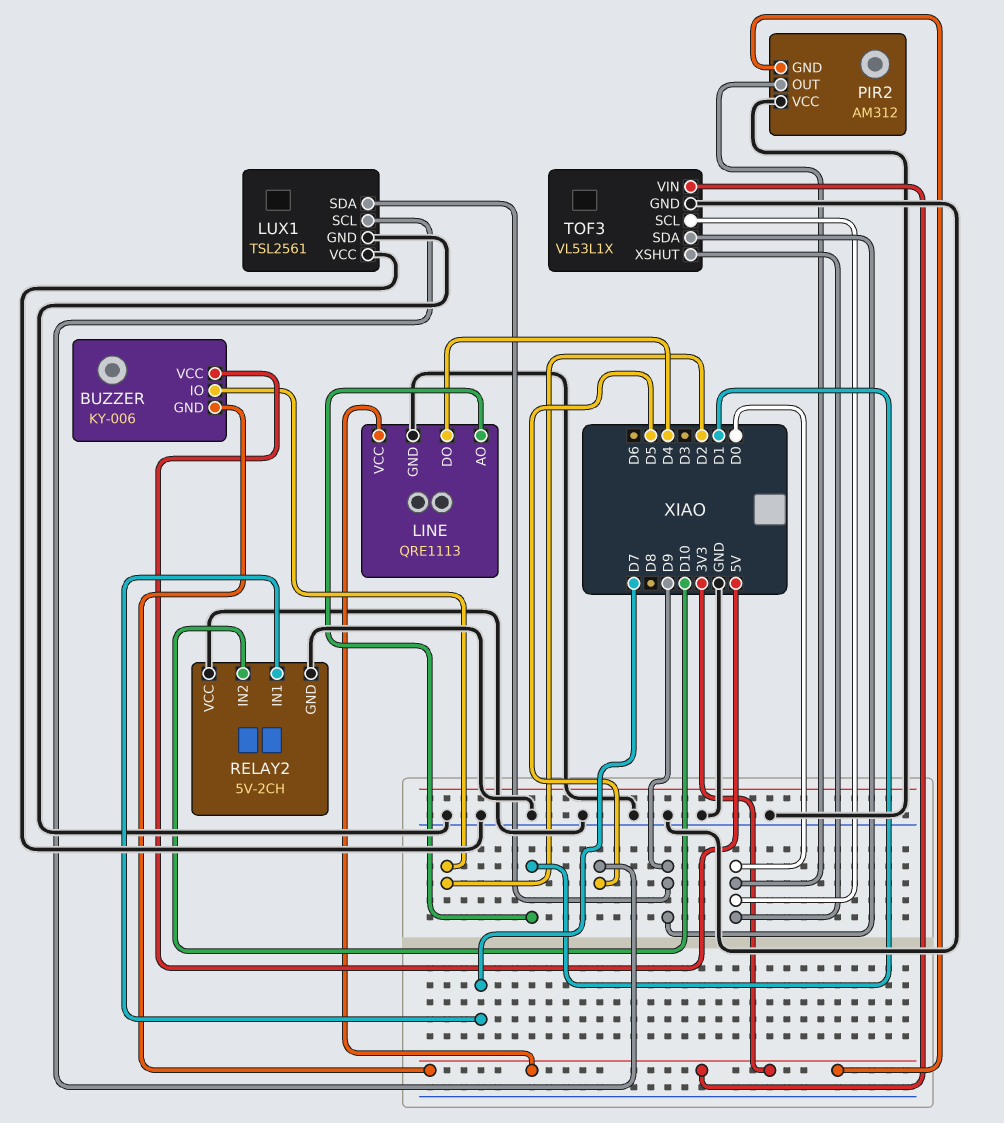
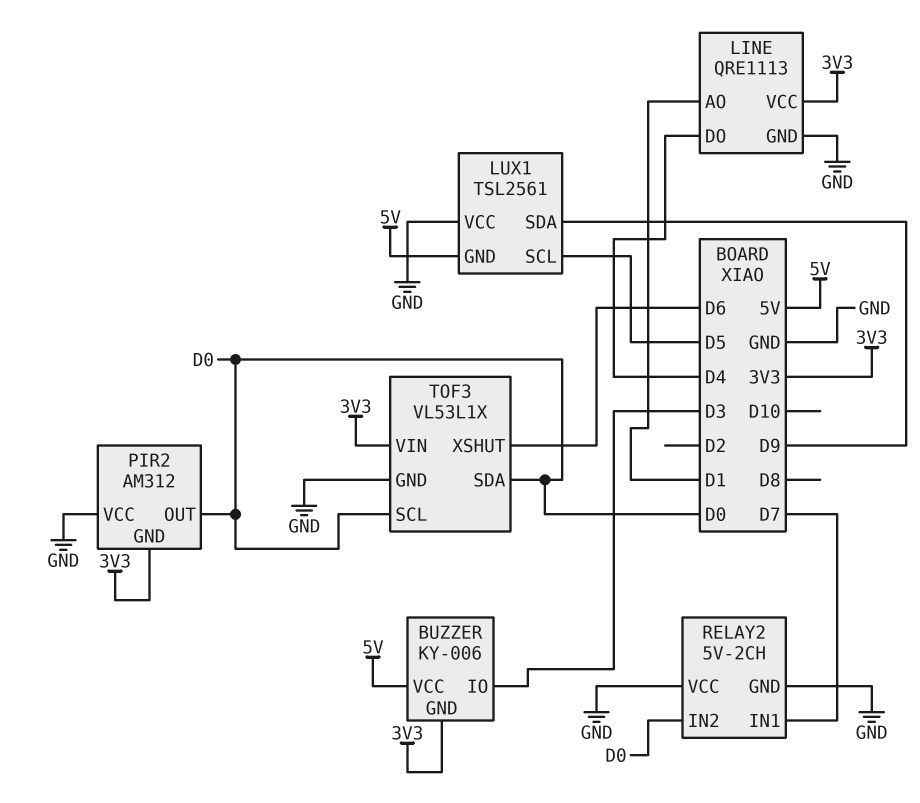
BUZZER pin IO: D2 -> D3
LUX1 pin GND: GND -> 5V
RELAY2 pin IN2: D10 -> D0
TOF3 pin SDA: D9 -> D0
TOF3 pin XSHUT: D0 -> D6

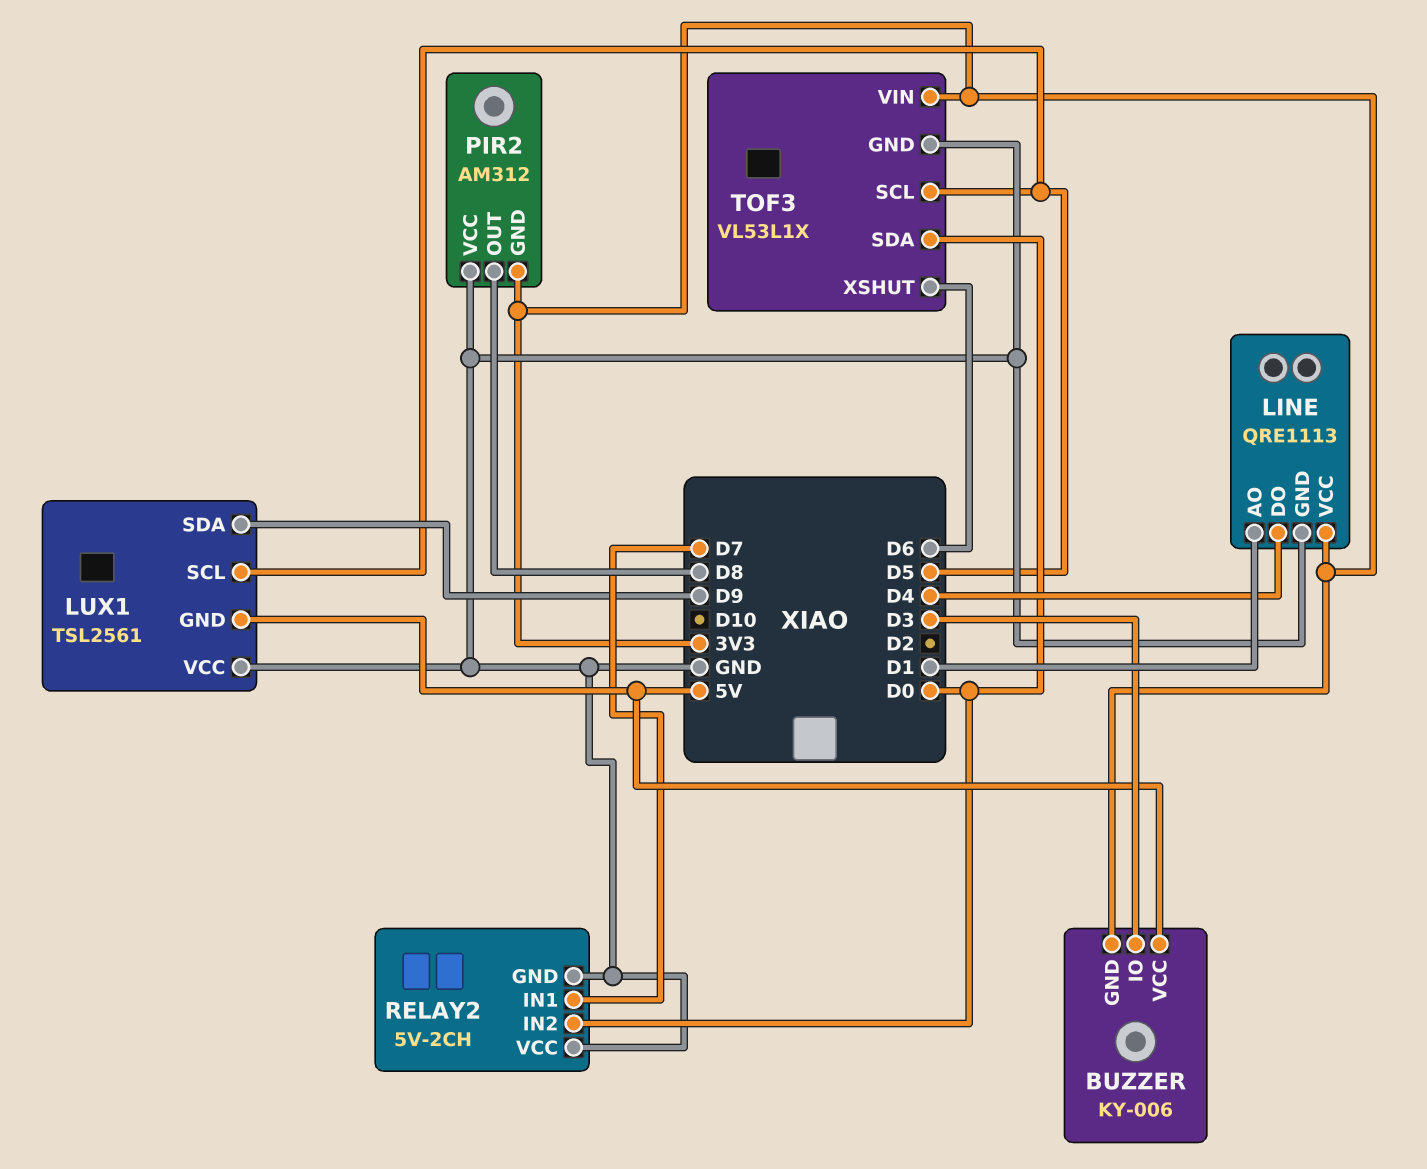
PIR2 pin OUT: D0 -> D8
TOF3 pin SCL: D0 -> D5

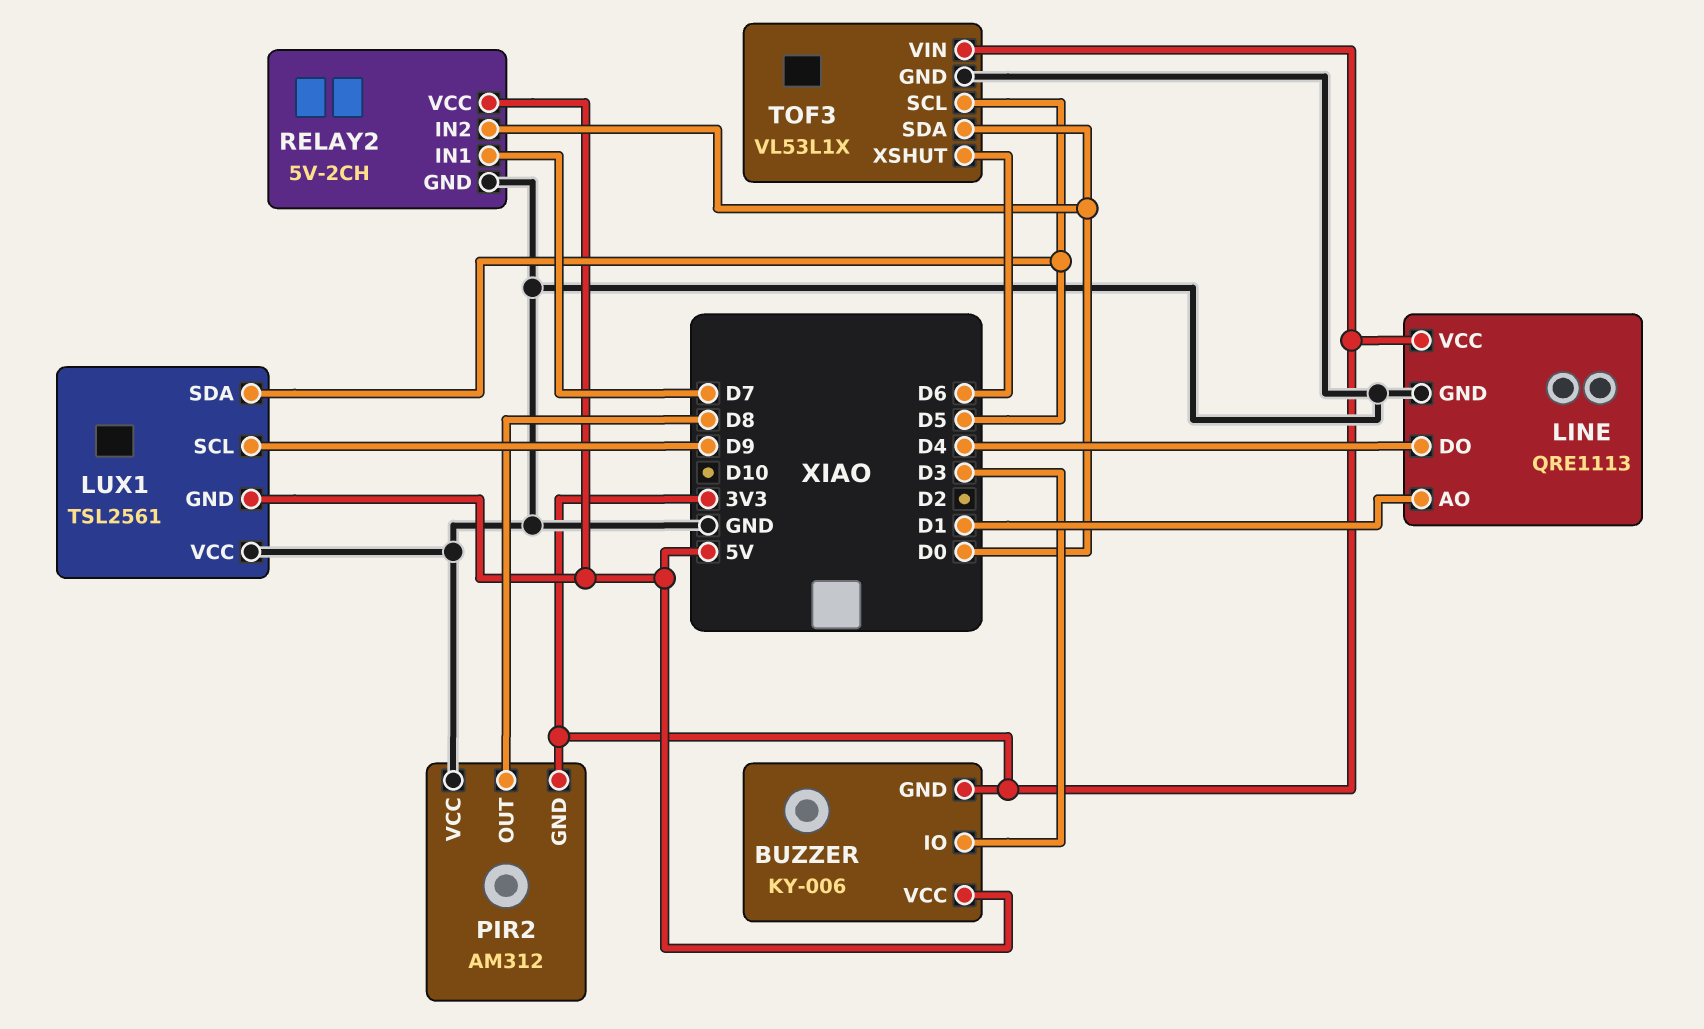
LUX1 pin SCL: D5 -> D9
LUX1 pin SDA: D9 -> D5
RELAY2 pin VCC: GND -> 5V

